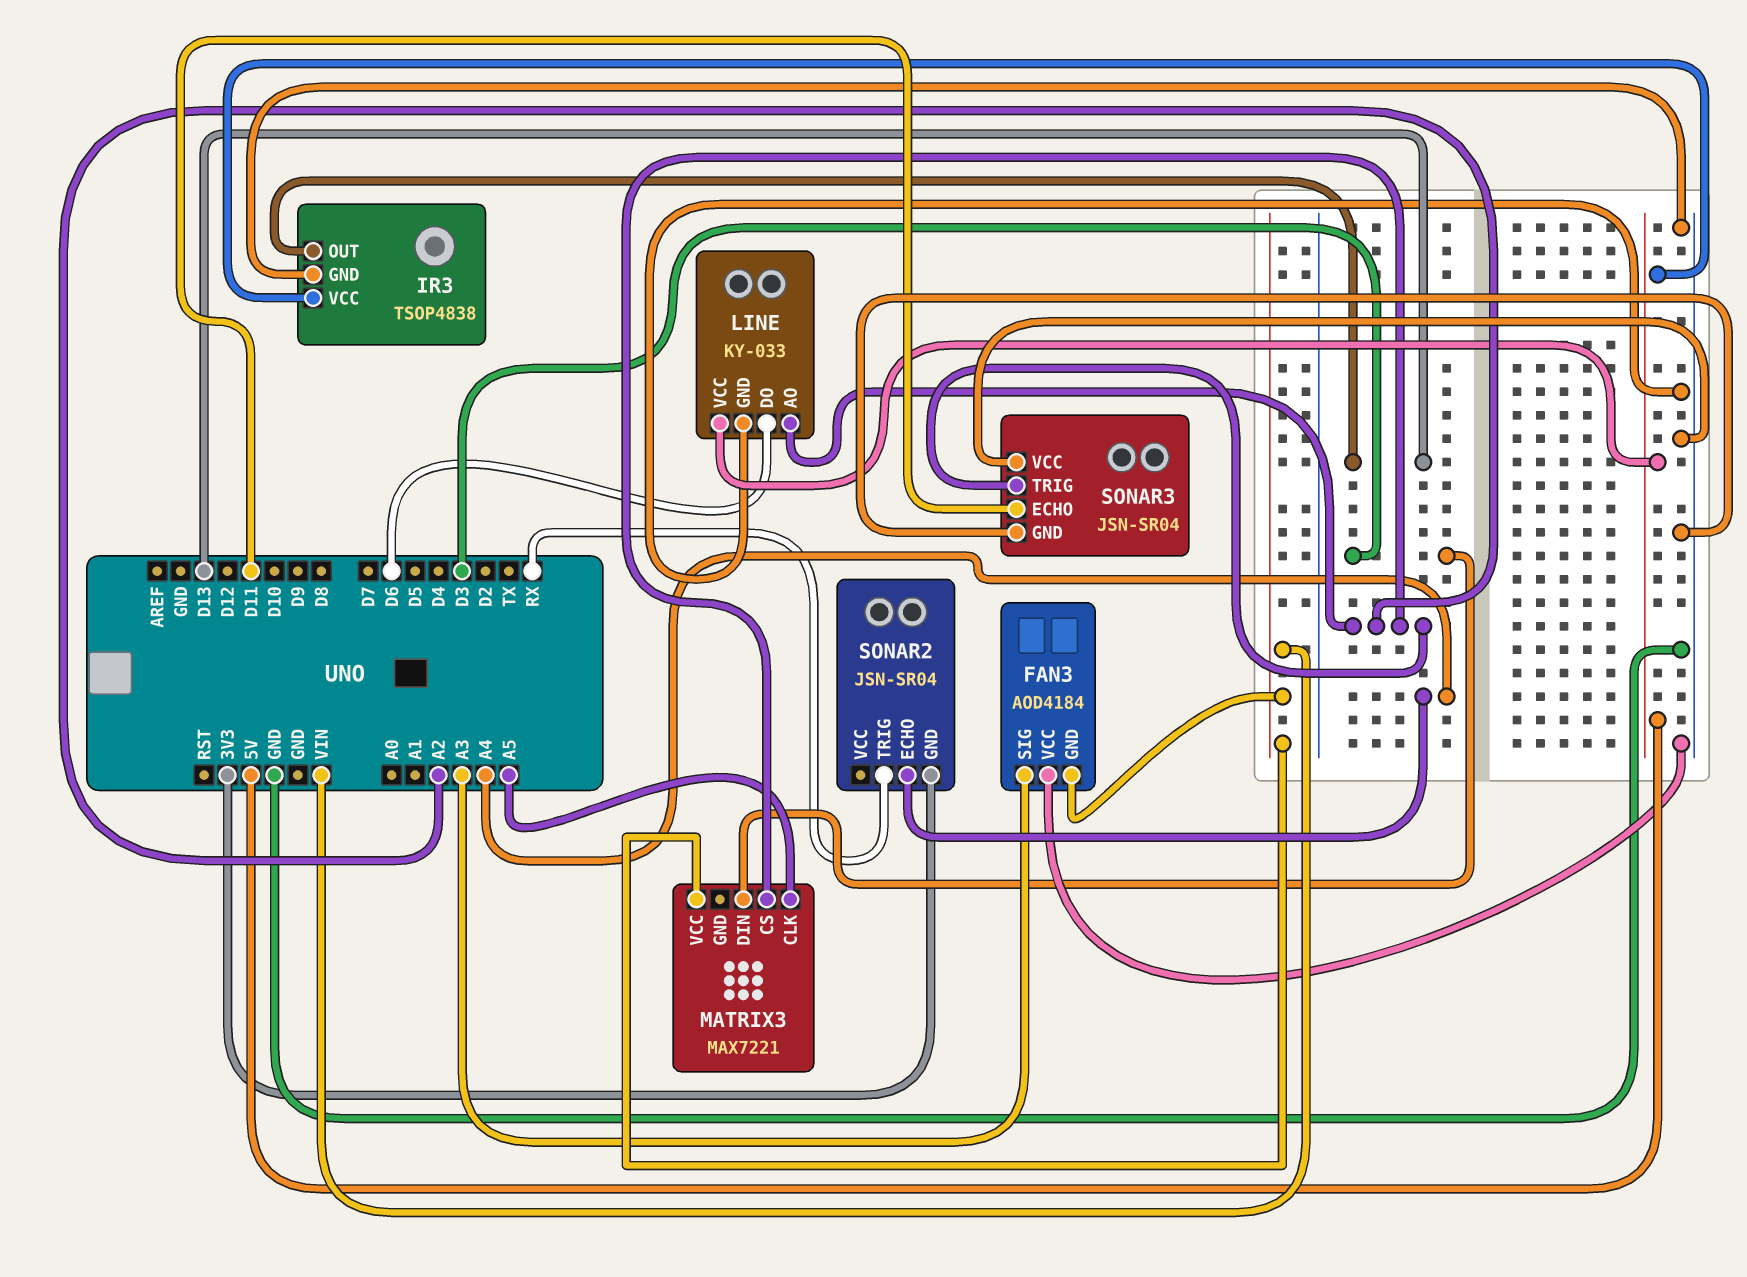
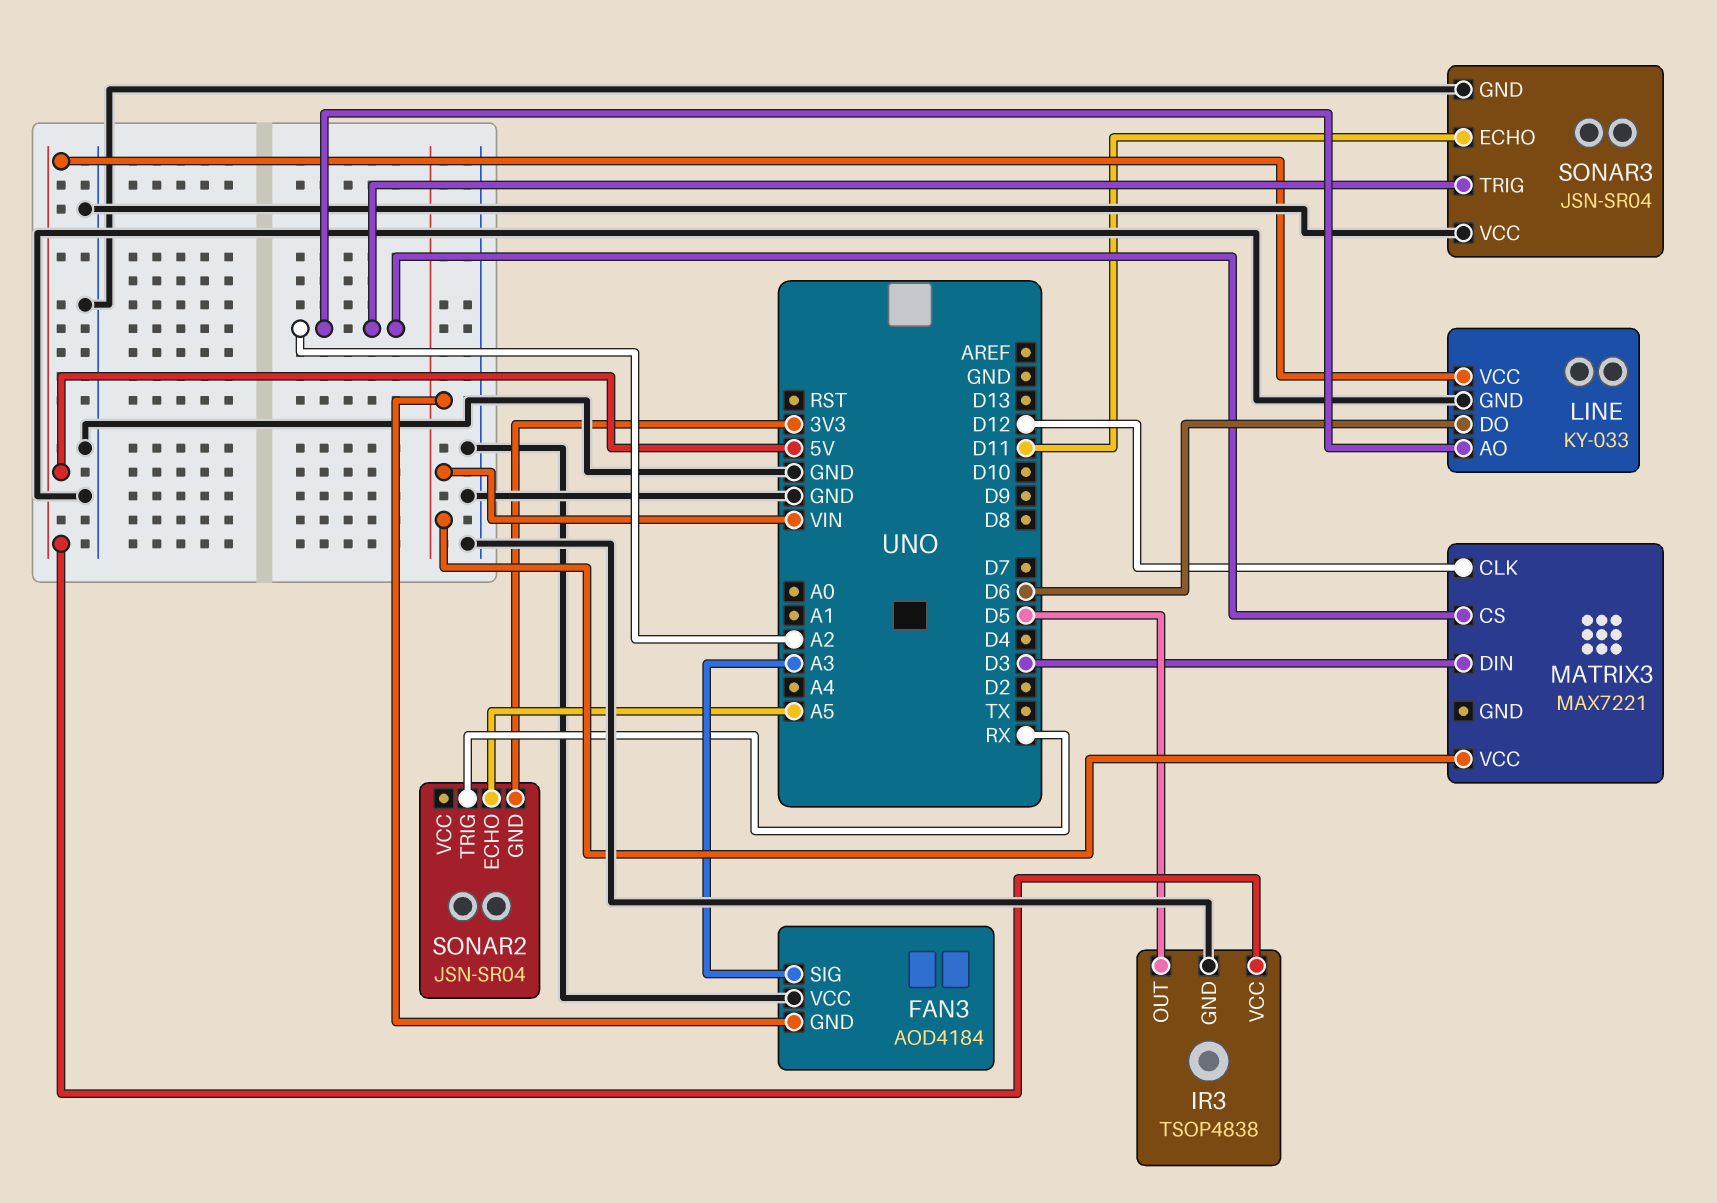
IR3 pin OUT: D13 -> D5
MATRIX3 pin CLK: A5 -> D12
SONAR2 pin ECHO: A4 -> A5

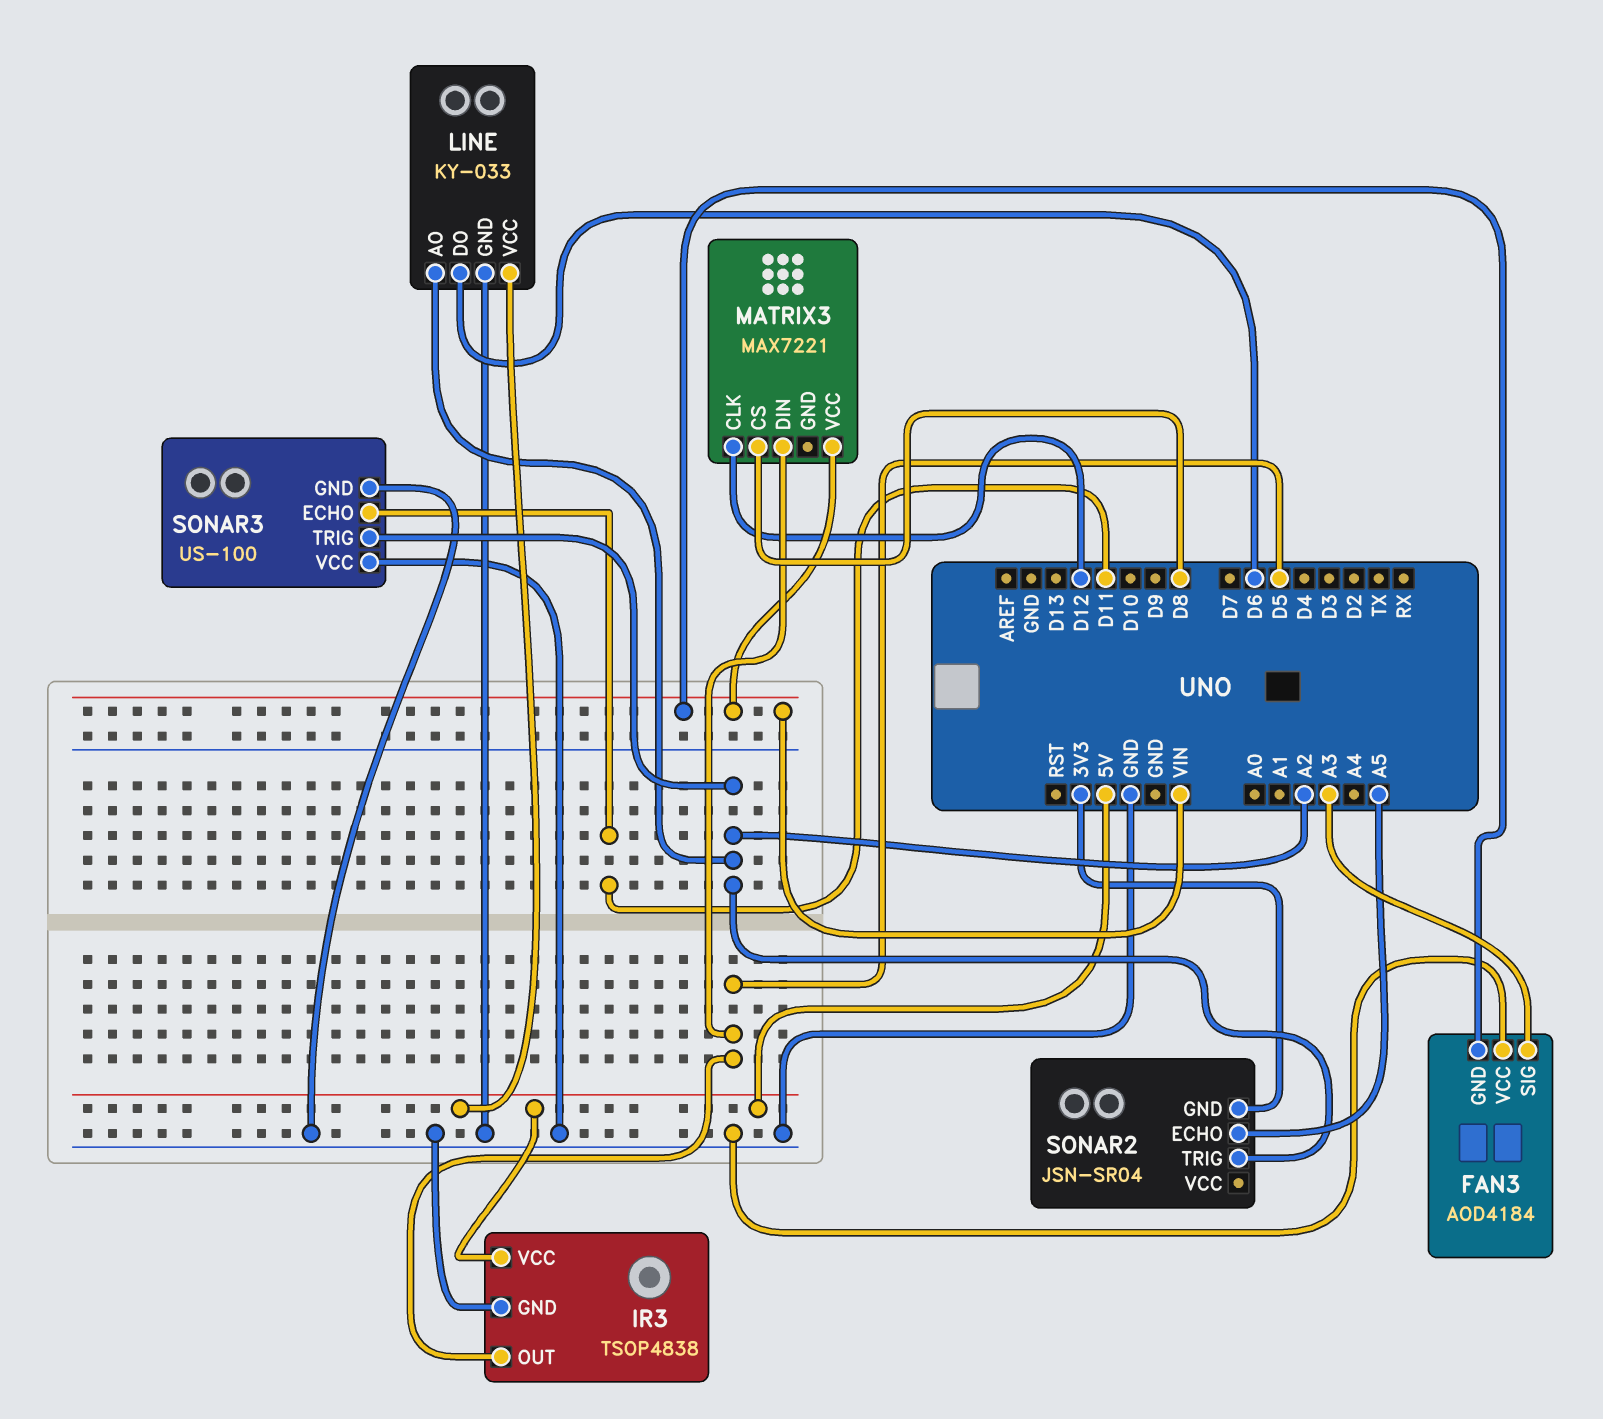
MATRIX3 pin CS: A2 -> D8
MATRIX3 pin DIN: D3 -> D5
SONAR2 pin TRIG: RX -> A2
SONAR3: JSN-SR04 -> US-100

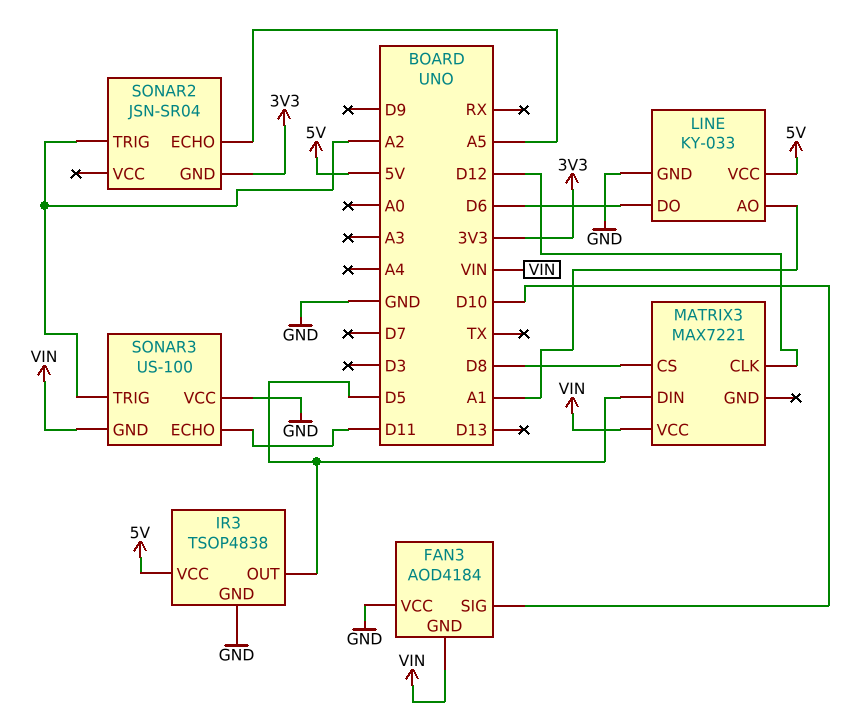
FAN3 pin SIG: A3 -> D10
LINE pin AO: A2 -> A1
SONAR3 pin GND: GND -> VIN

